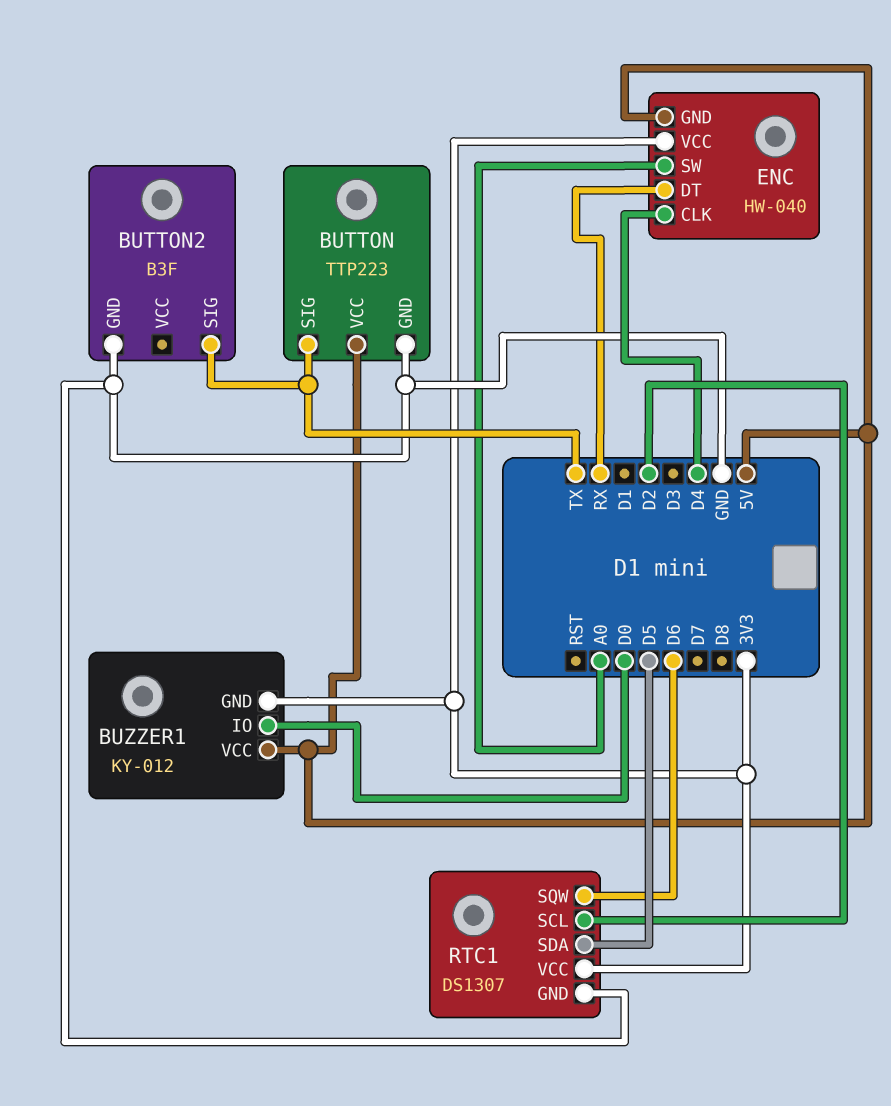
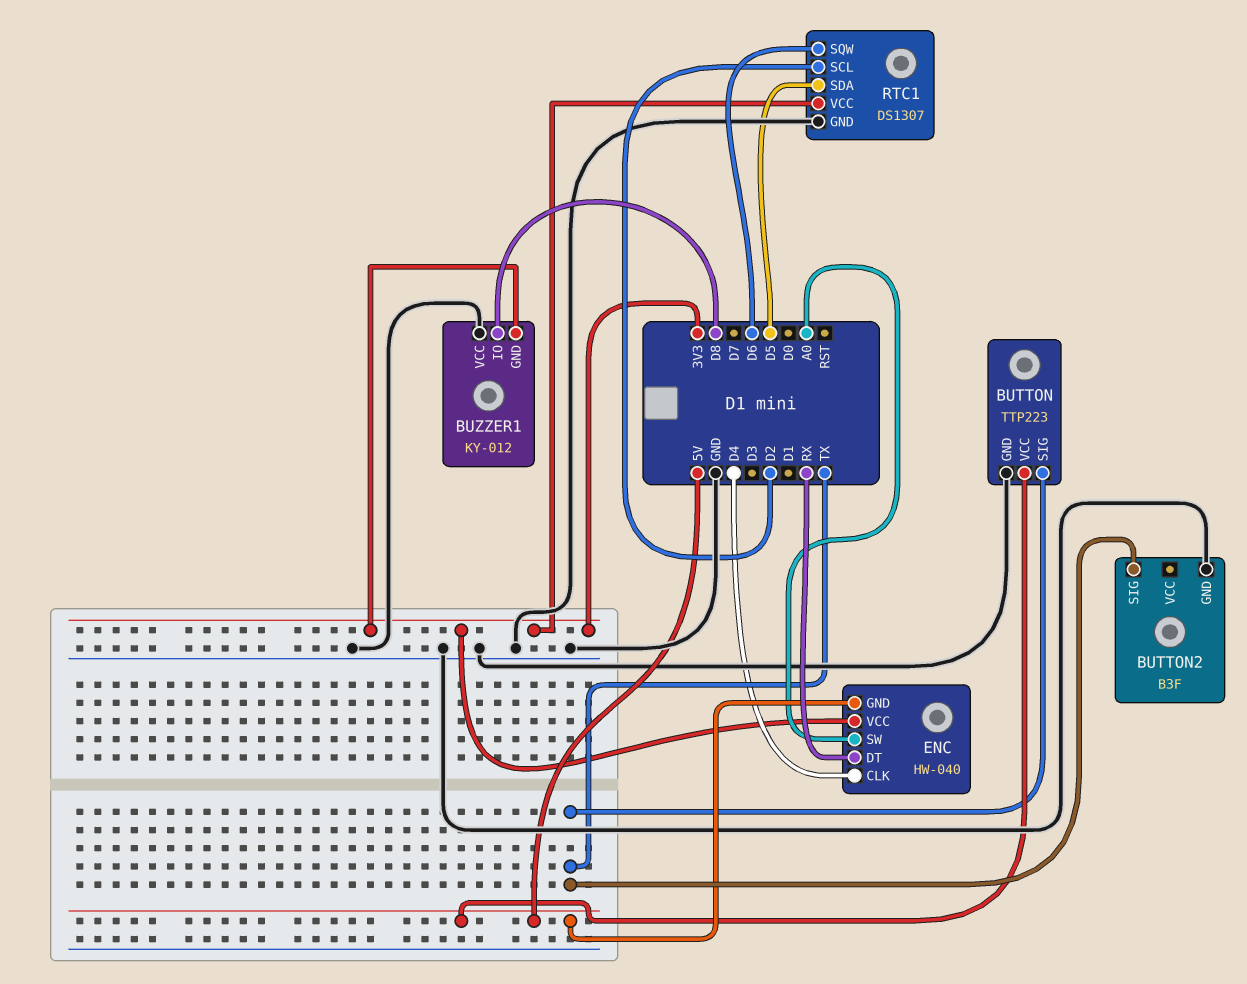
BUZZER1 pin IO: D0 -> D8
BUZZER1 pin VCC: 5V -> GND

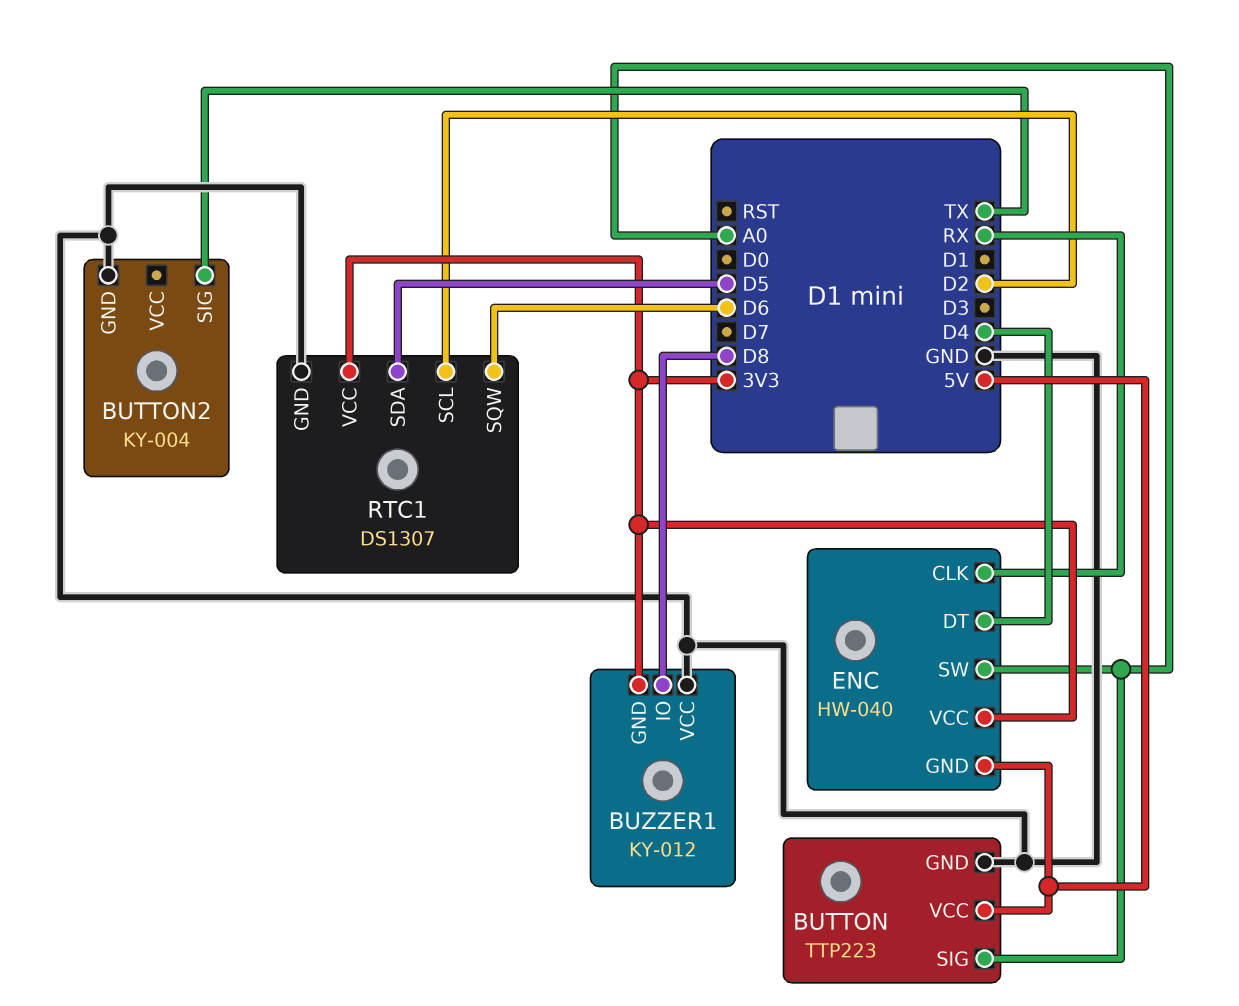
BUTTON pin SIG: TX -> A0
BUTTON2: B3F -> KY-004
ENC pin CLK: D4 -> RX
ENC pin DT: RX -> D4

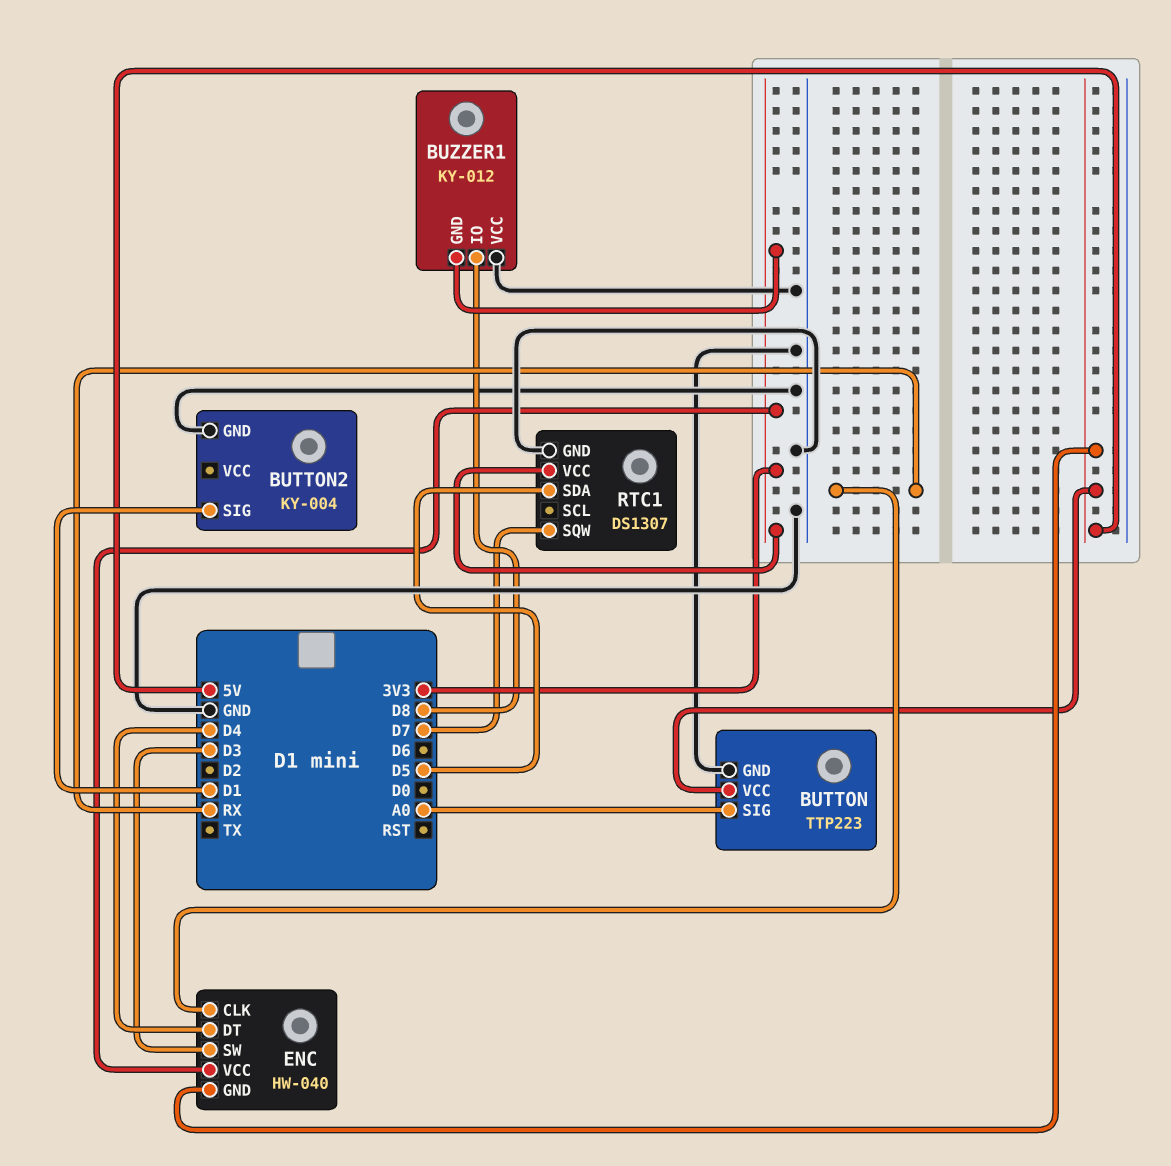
BUTTON2 pin SIG: TX -> D1
ENC pin SW: A0 -> D3
RTC1 pin SCL: D2 -> none
RTC1 pin SQW: D6 -> D7

